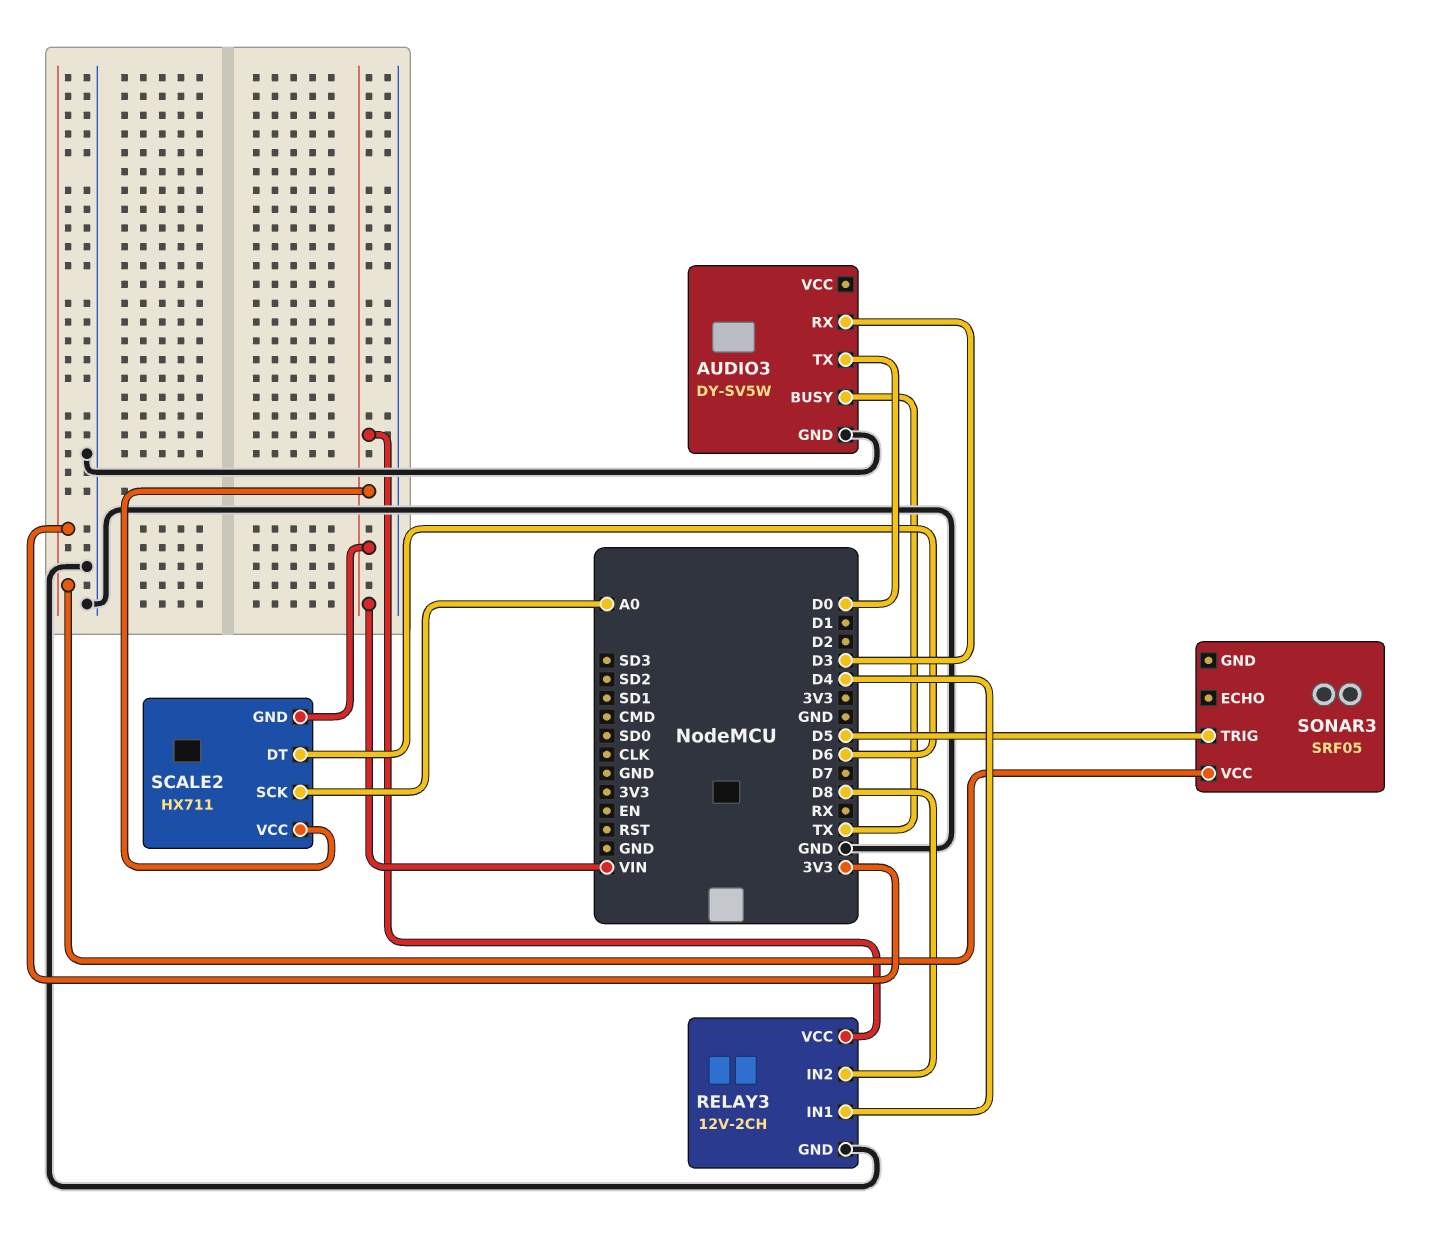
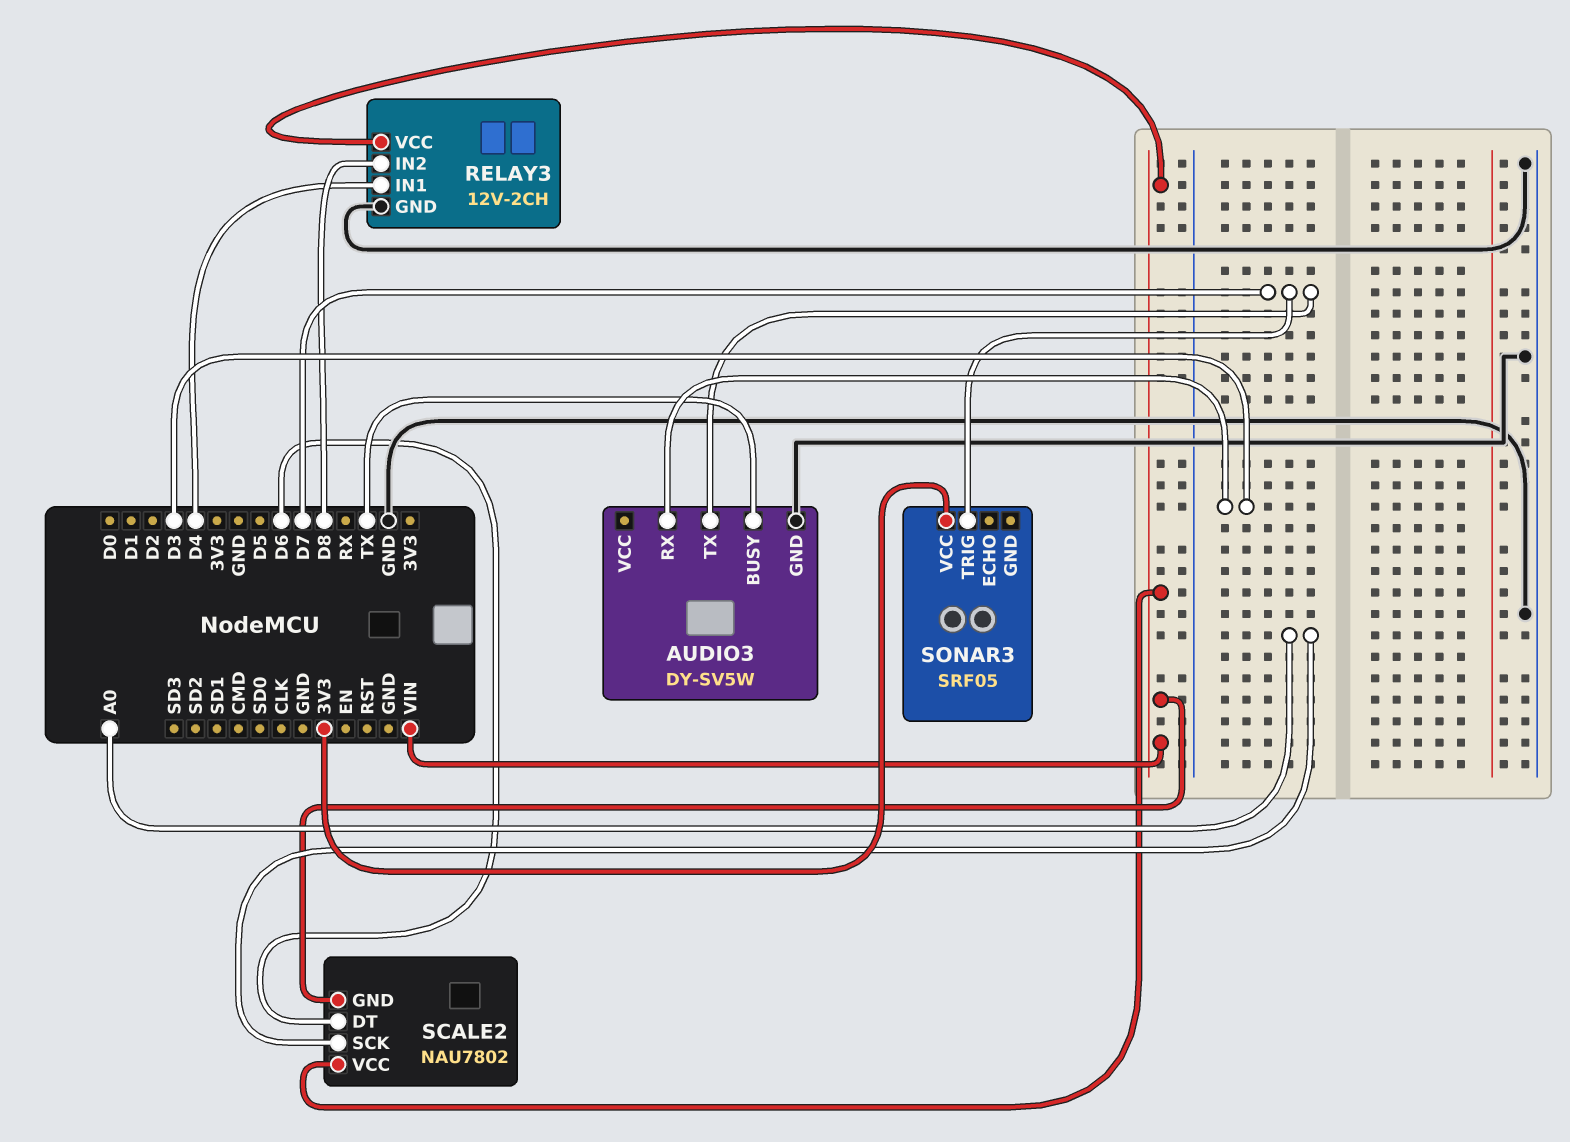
AUDIO3 pin TX: D0 -> D7
SCALE2: HX711 -> NAU7802
SONAR3 pin TRIG: D5 -> D7

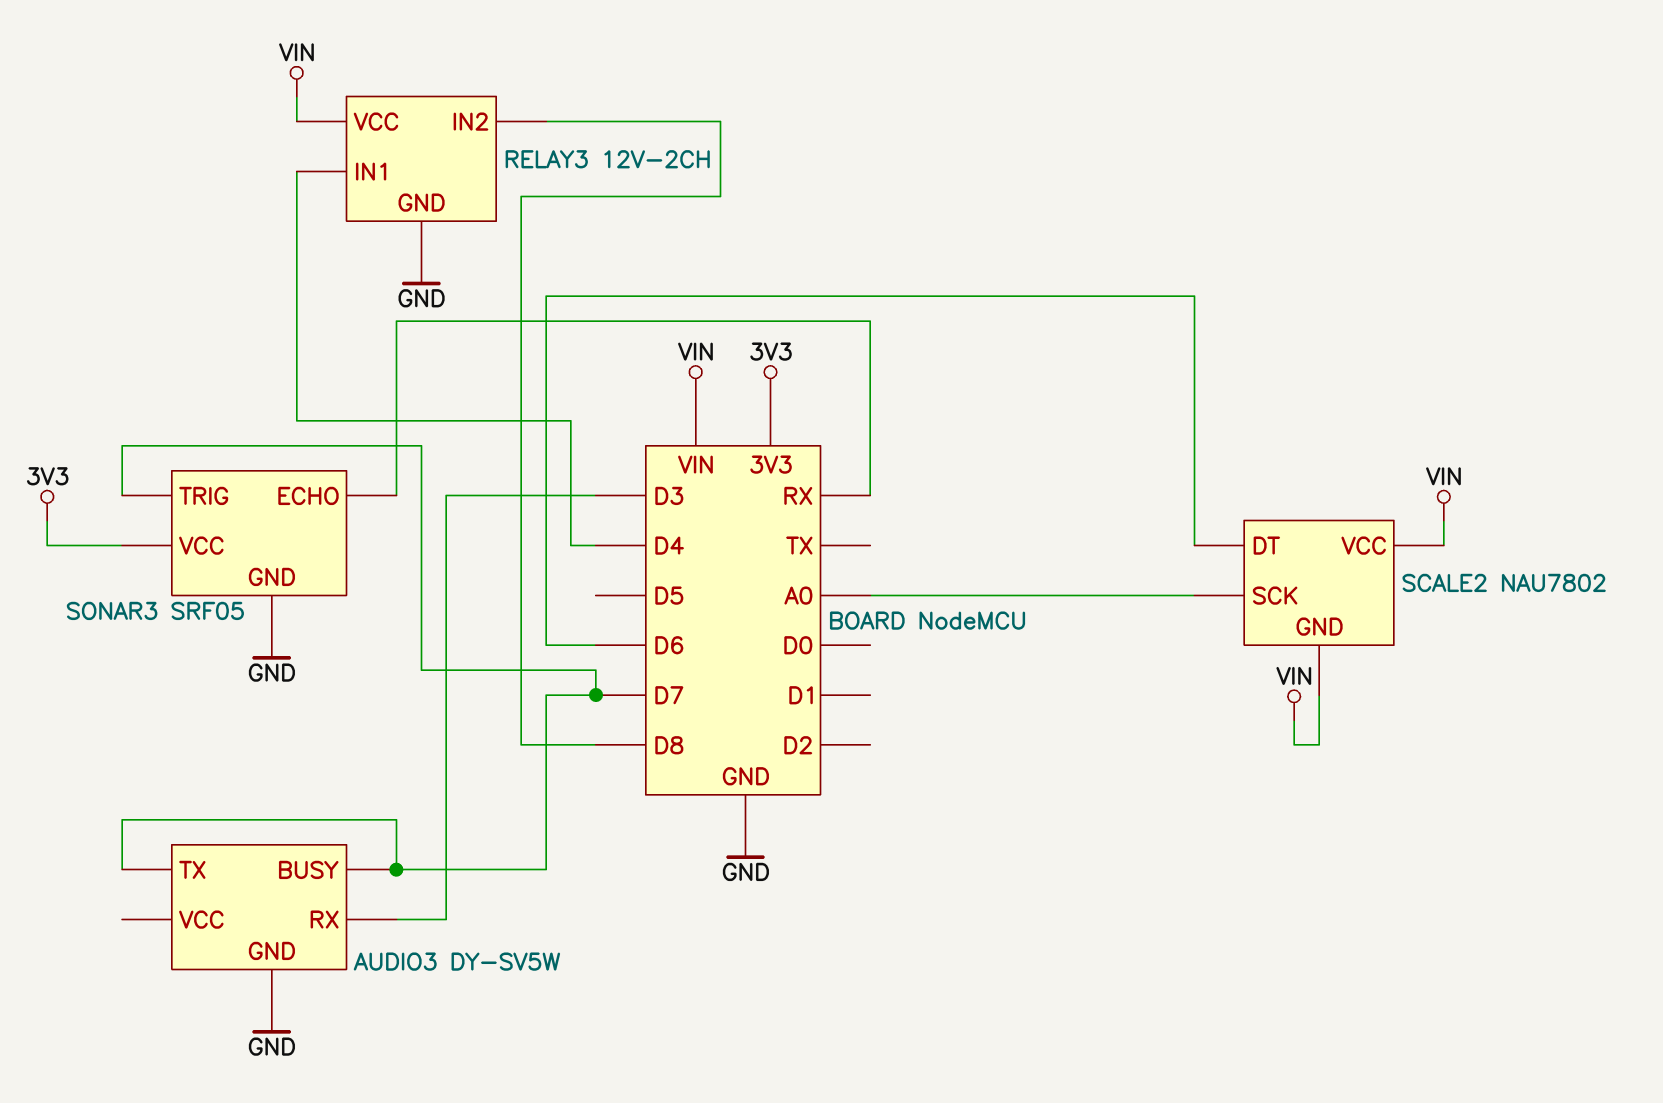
AUDIO3 pin BUSY: TX -> D7
SONAR3 pin ECHO: none -> RX
SONAR3 pin GND: none -> GND

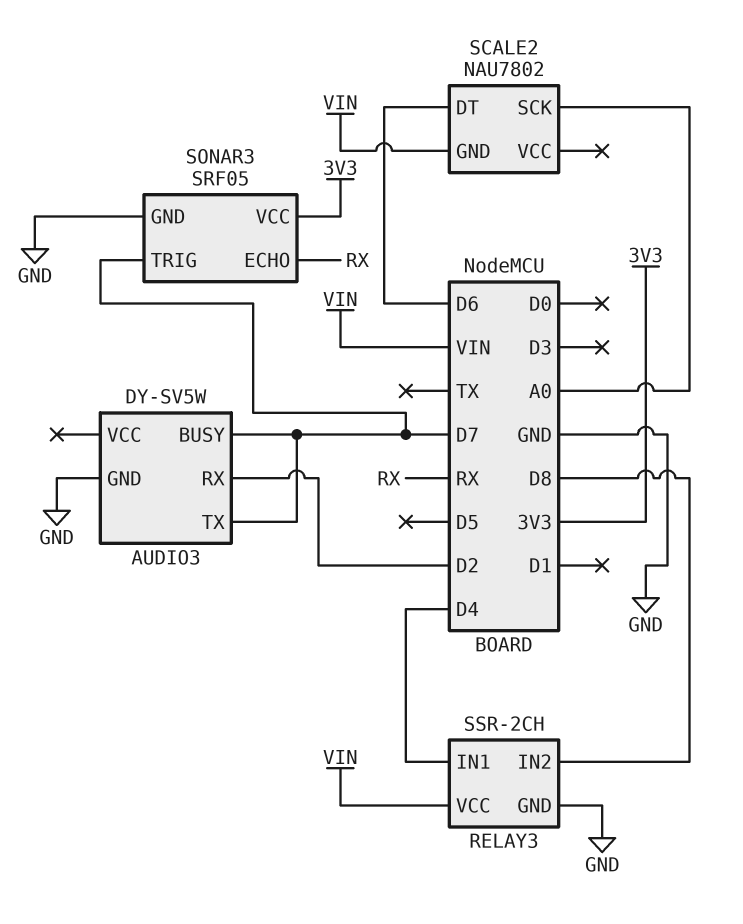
AUDIO3 pin RX: D3 -> D2
RELAY3: 12V-2CH -> SSR-2CH
SCALE2 pin VCC: VIN -> none

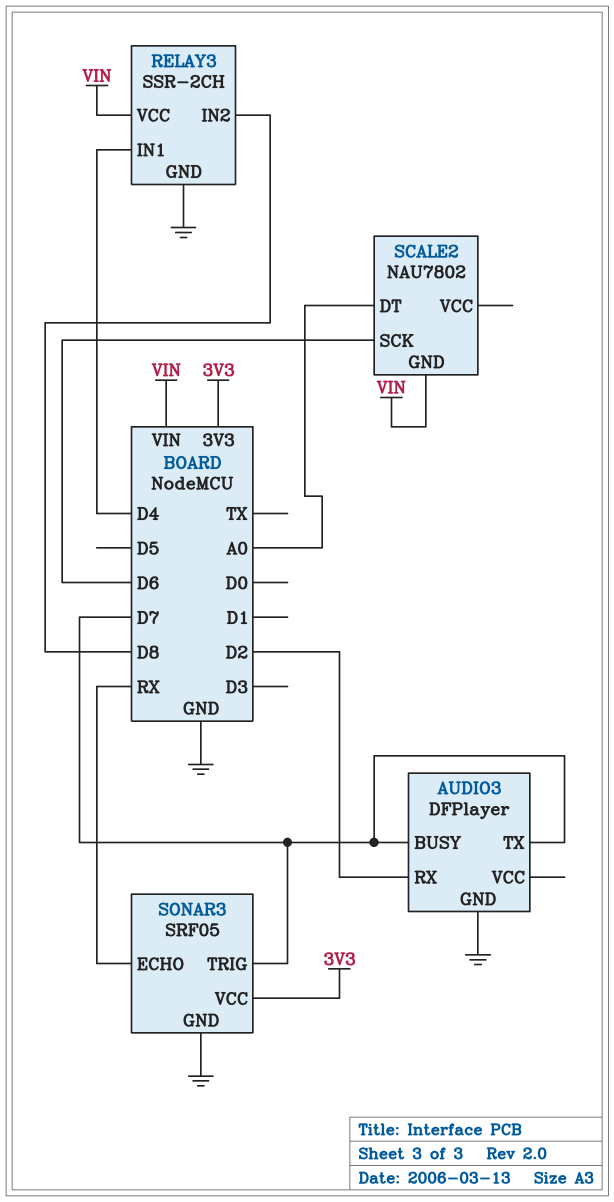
AUDIO3: DY-SV5W -> DFPlayer
SCALE2 pin DT: D6 -> A0
SCALE2 pin SCK: A0 -> D6

